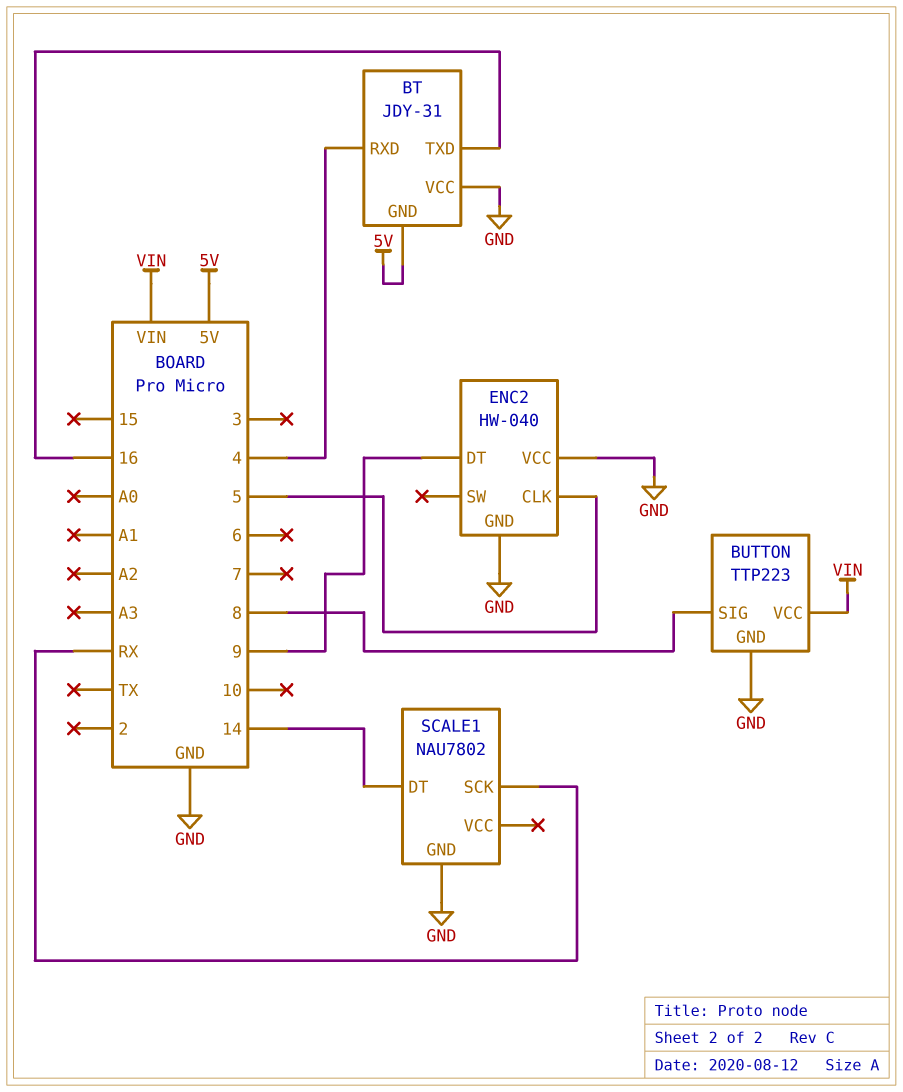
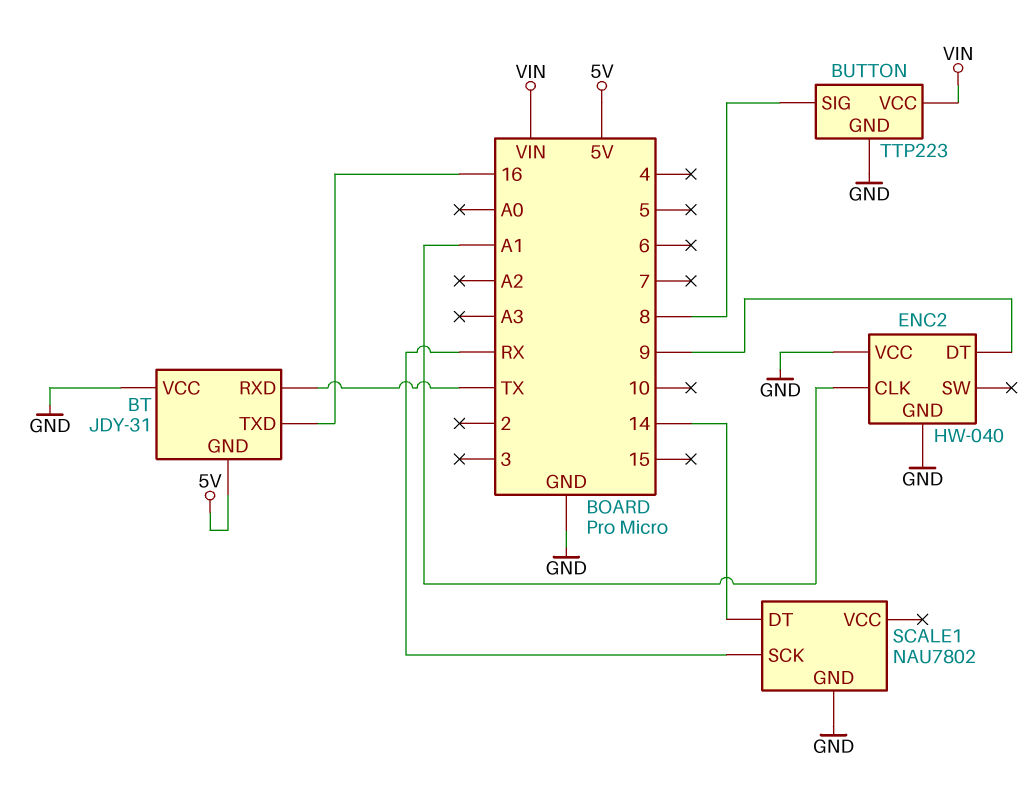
BT pin RXD: 4 -> TX
ENC2 pin CLK: 5 -> A1

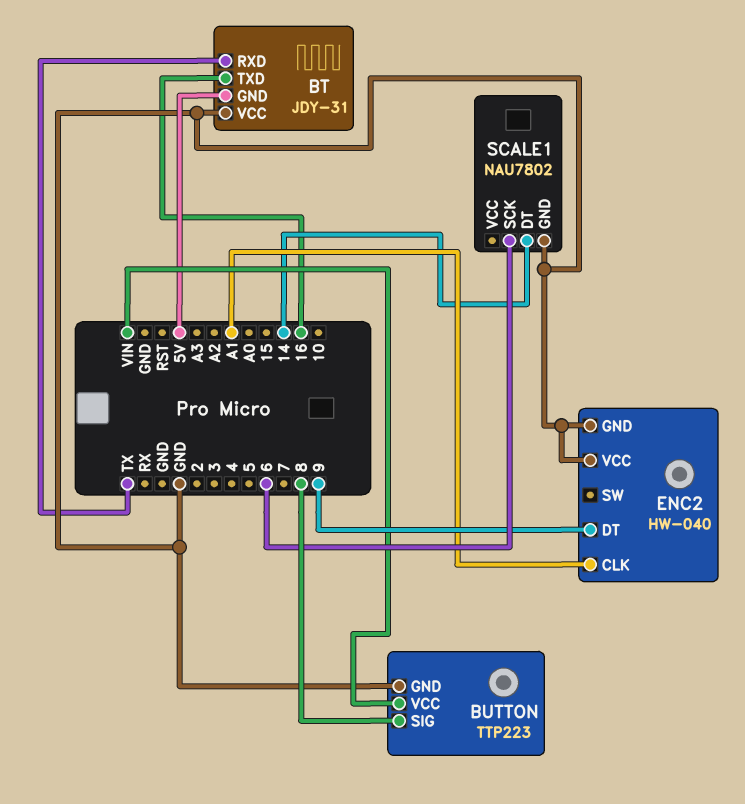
SCALE1 pin SCK: RX -> 6

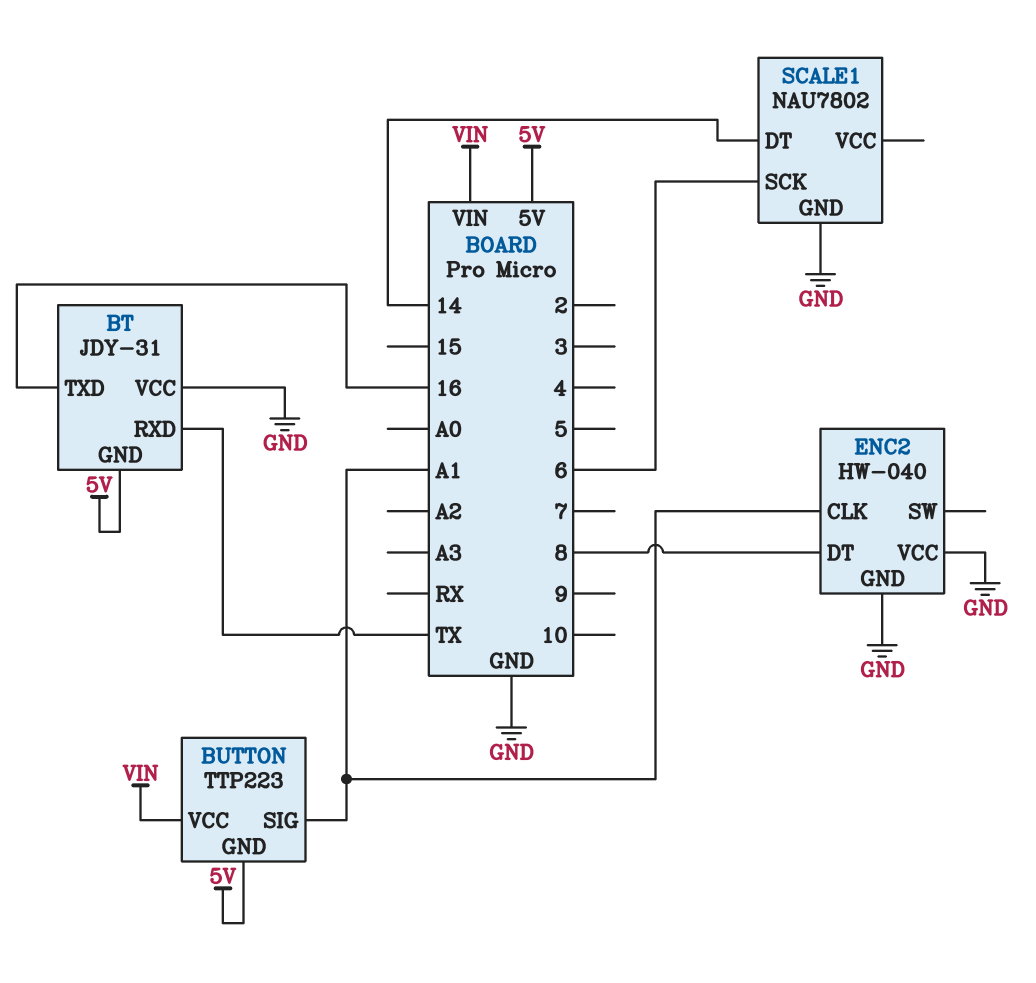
BUTTON pin GND: GND -> 5V
BUTTON pin SIG: 8 -> A1
ENC2 pin DT: 9 -> 8

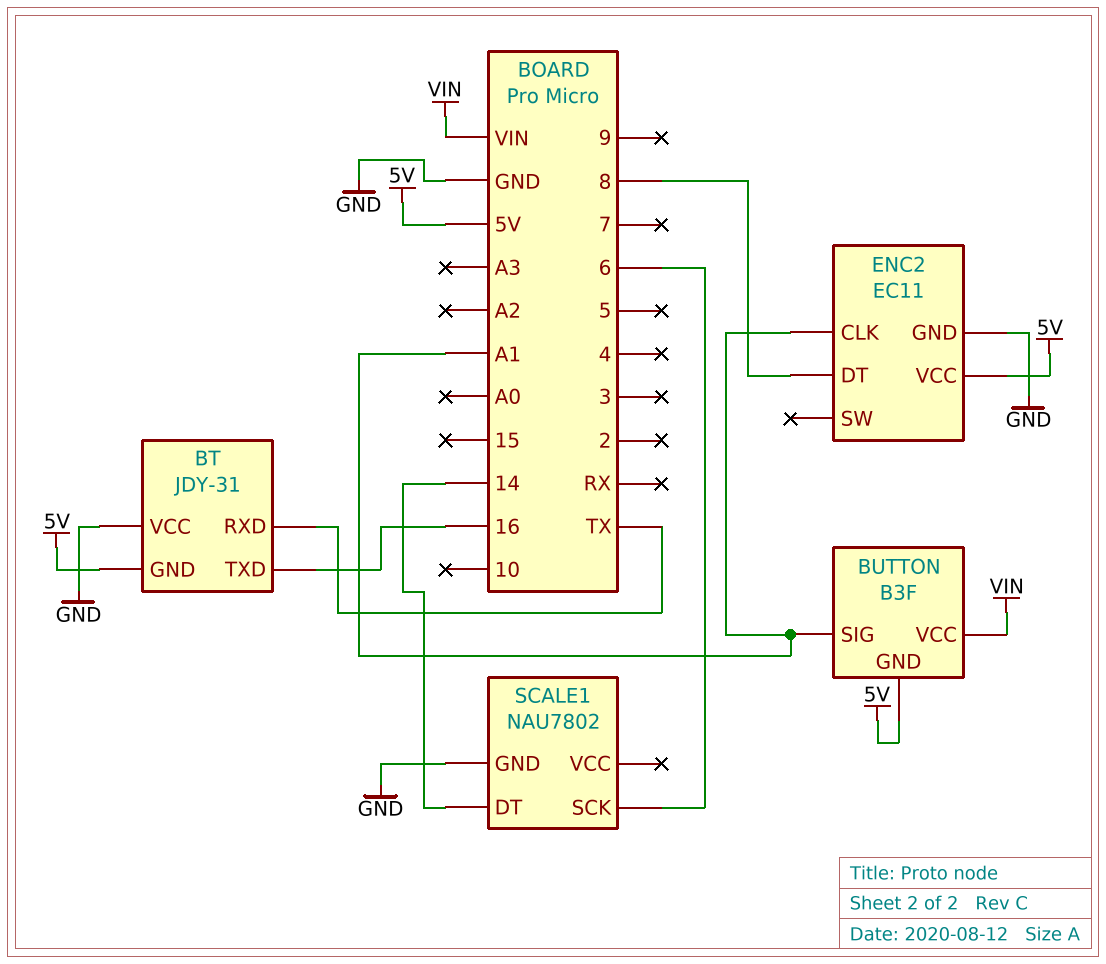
BUTTON: TTP223 -> B3F
ENC2: HW-040 -> EC11
ENC2 pin VCC: GND -> 5V

